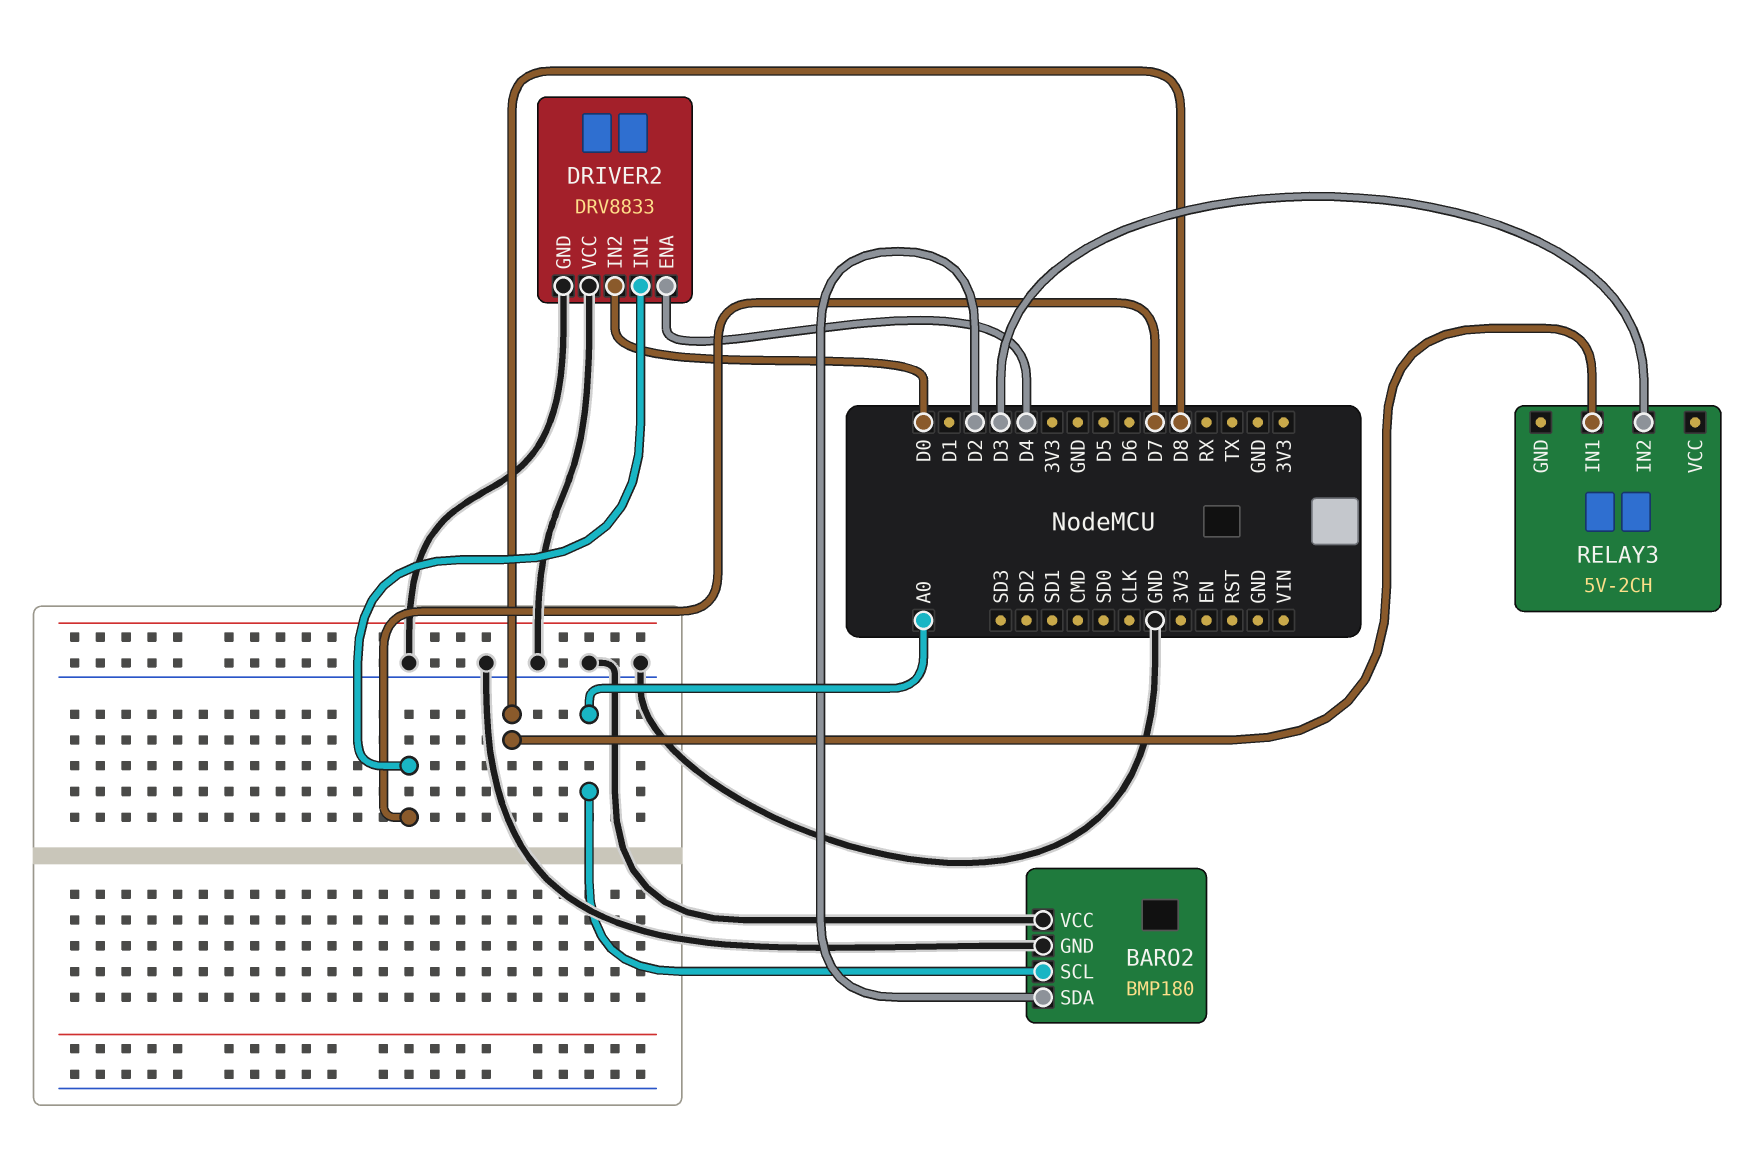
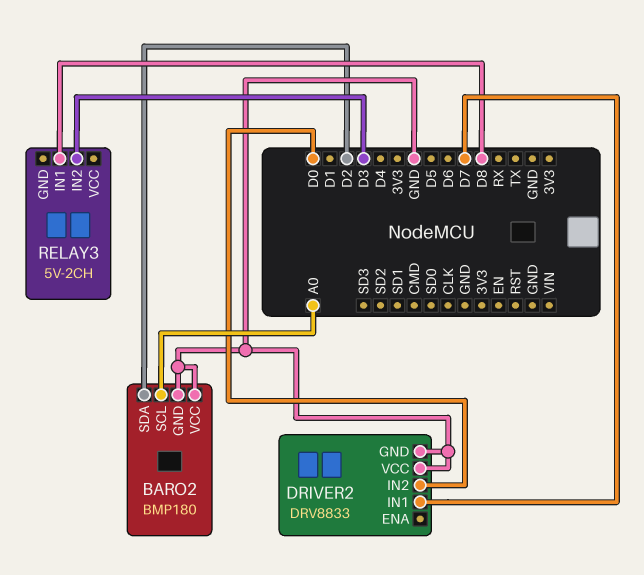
DRIVER2 pin ENA: D4 -> none

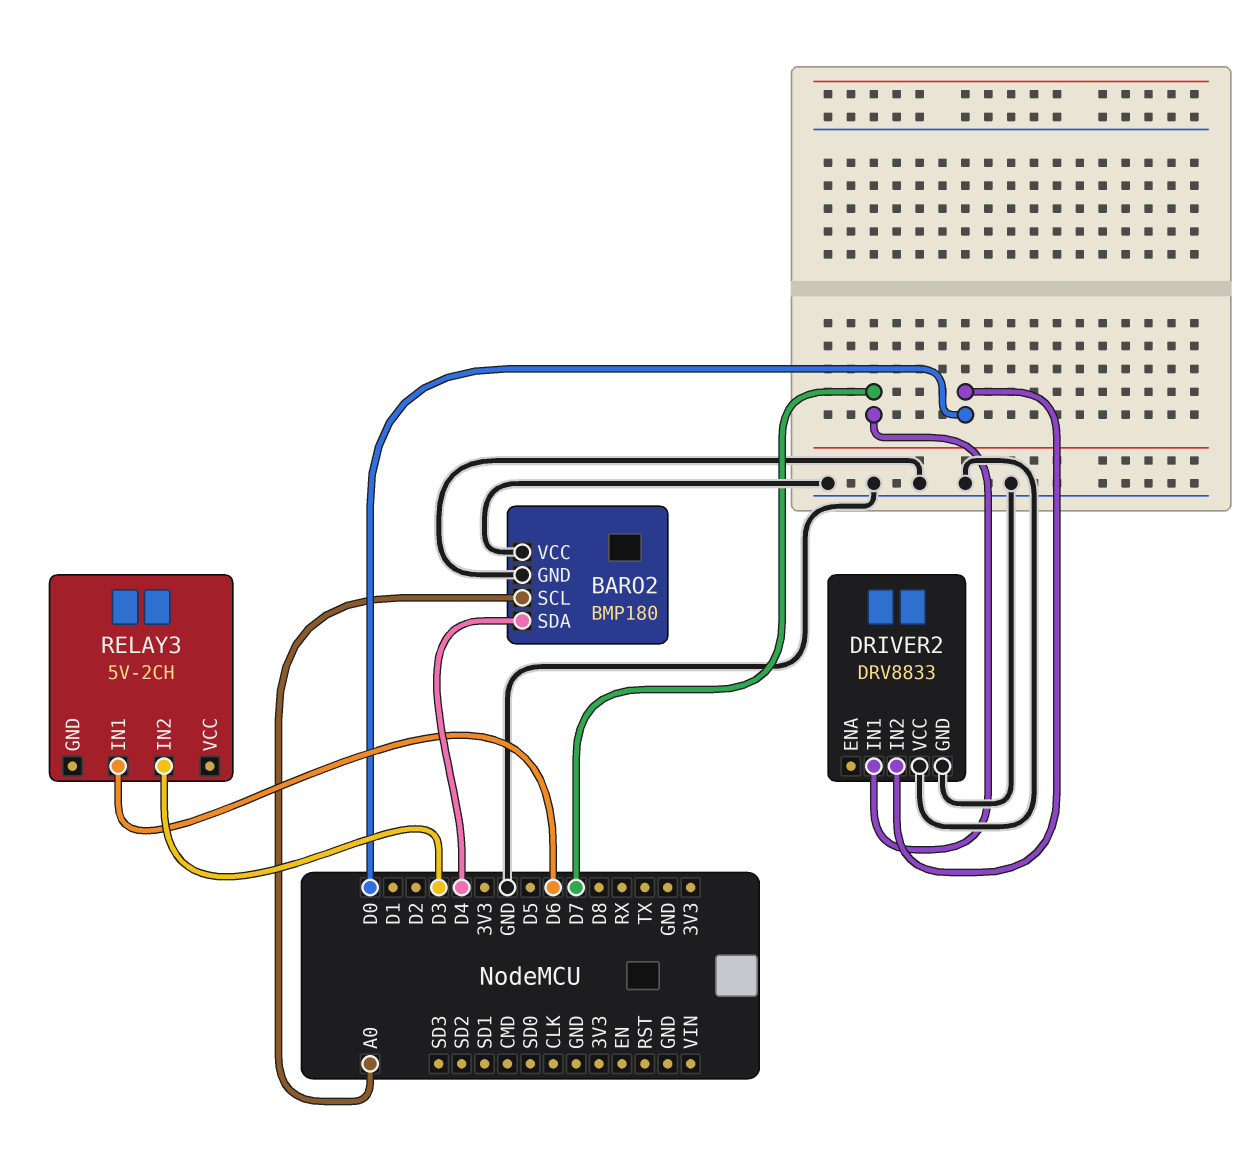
BARO2 pin SDA: D2 -> D4
RELAY3 pin IN1: D8 -> D6

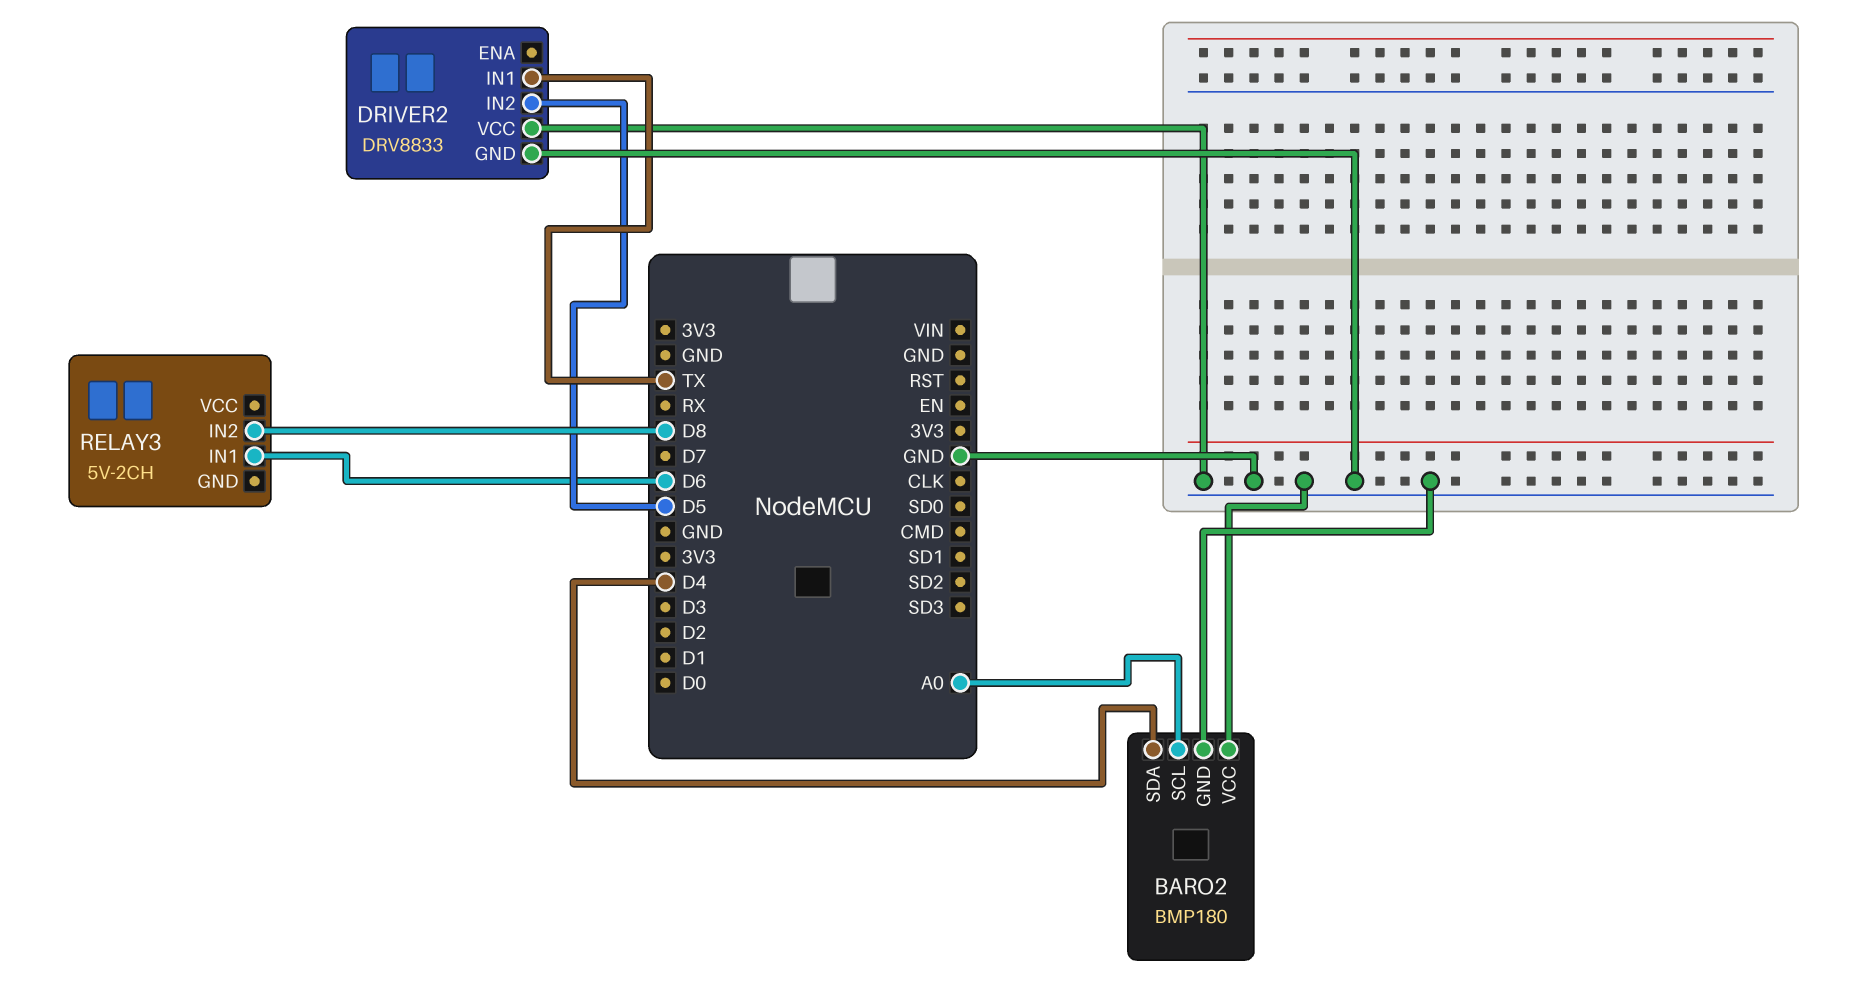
DRIVER2 pin IN1: D7 -> TX
DRIVER2 pin IN2: D0 -> D5
RELAY3 pin IN2: D3 -> D8

